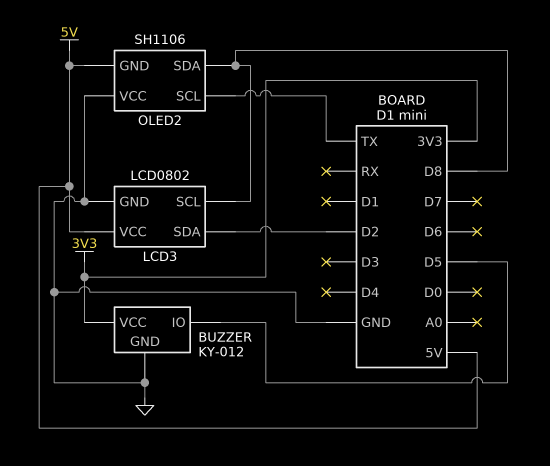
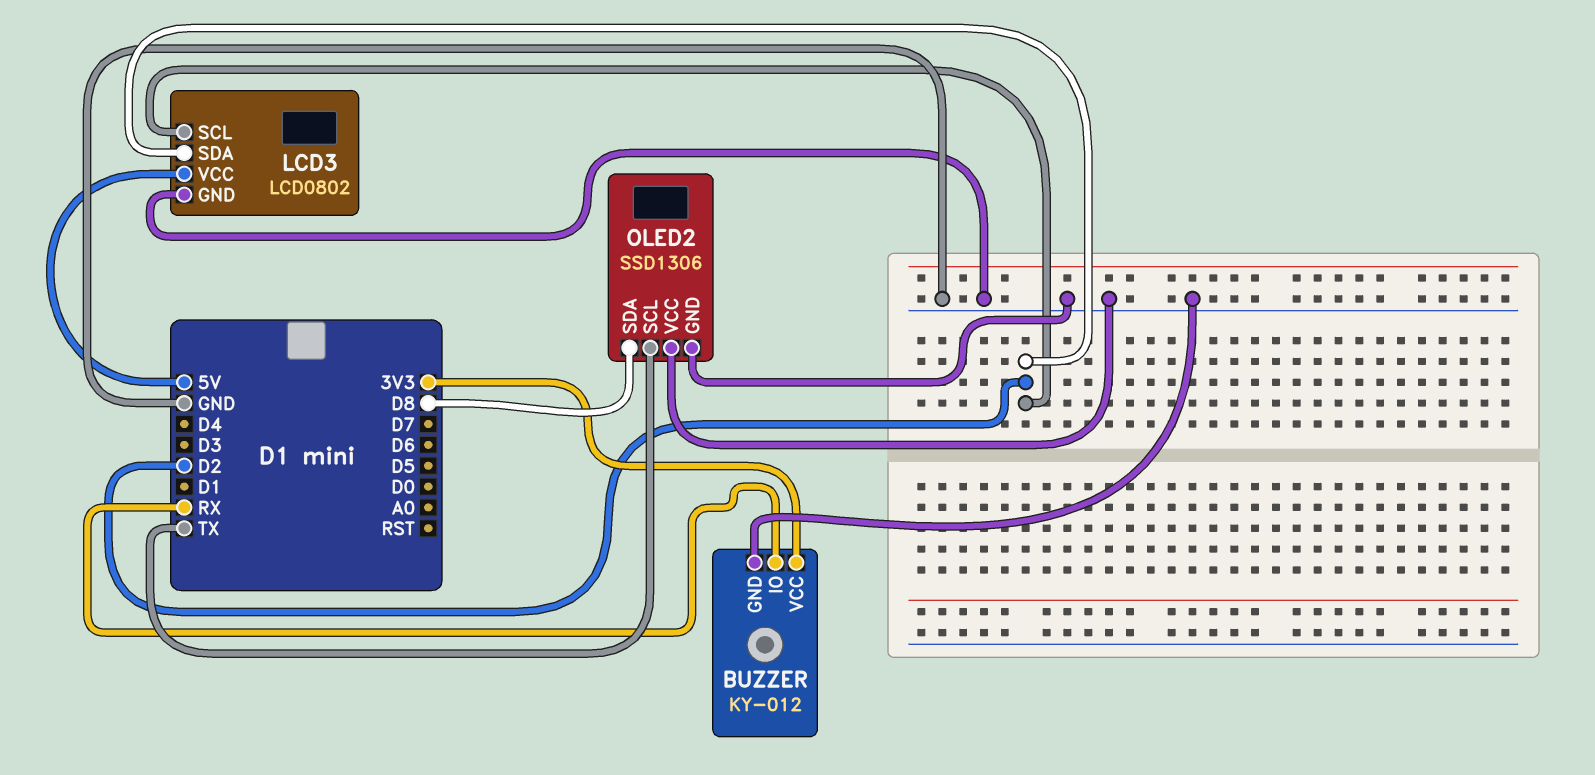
BUZZER pin IO: D5 -> RX
LCD3 pin SCL: D8 -> D2
OLED2: SH1106 -> SSD1306
OLED2 pin GND: 5V -> GND

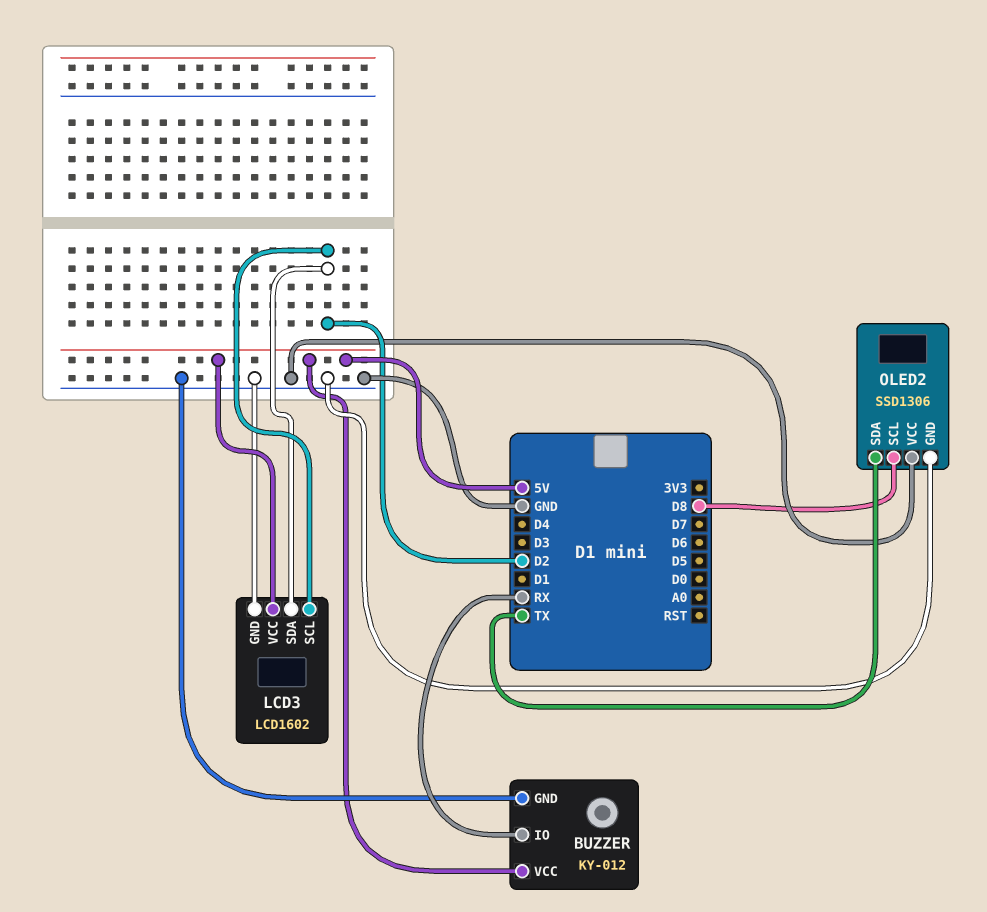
BUZZER pin VCC: 3V3 -> 5V
LCD3: LCD0802 -> LCD1602
OLED2 pin SCL: TX -> D8
OLED2 pin SDA: D8 -> TX

